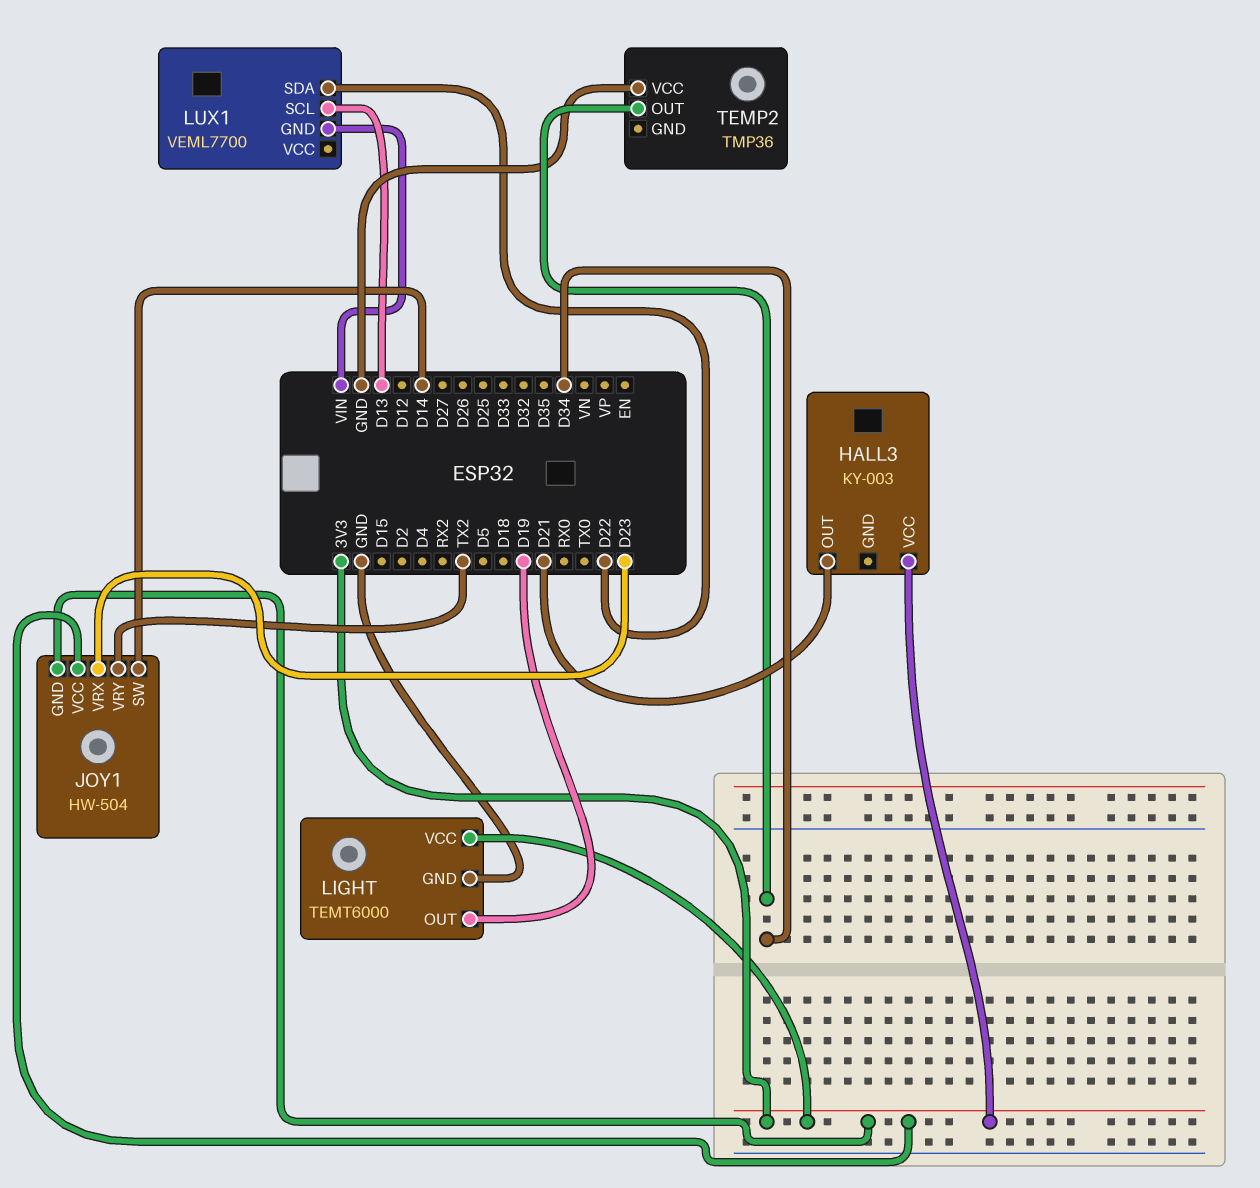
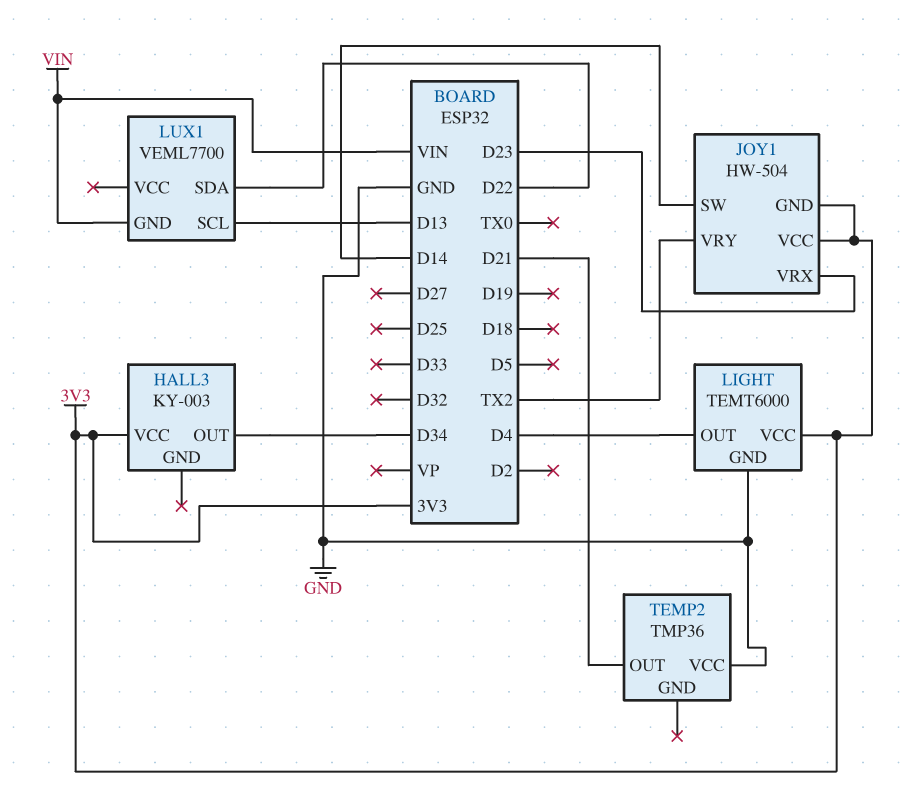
HALL3 pin OUT: D21 -> D34
LIGHT pin OUT: D19 -> D4
TEMP2 pin OUT: D34 -> D21

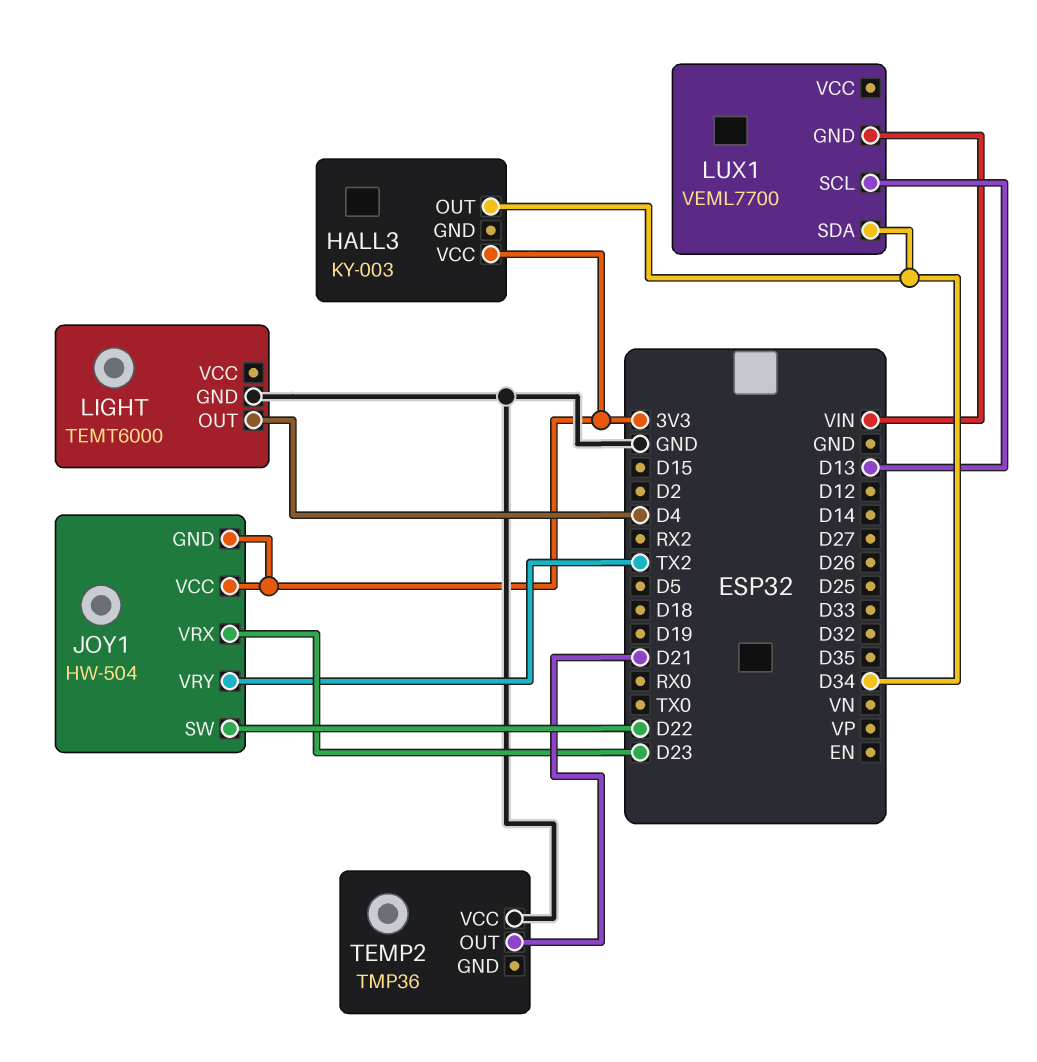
JOY1 pin SW: D14 -> D22
LIGHT pin VCC: 3V3 -> none
LUX1 pin SDA: D22 -> D34

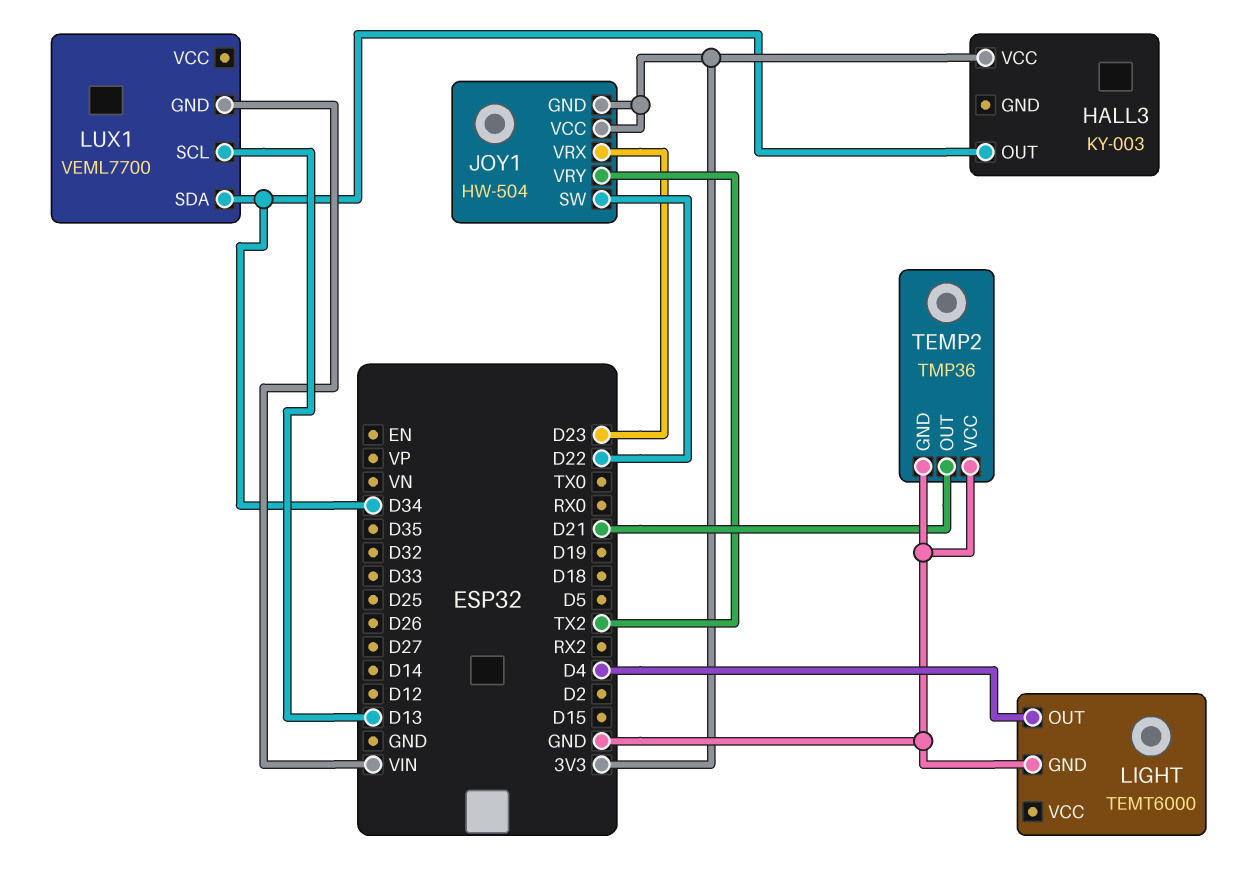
TEMP2 pin GND: none -> GND

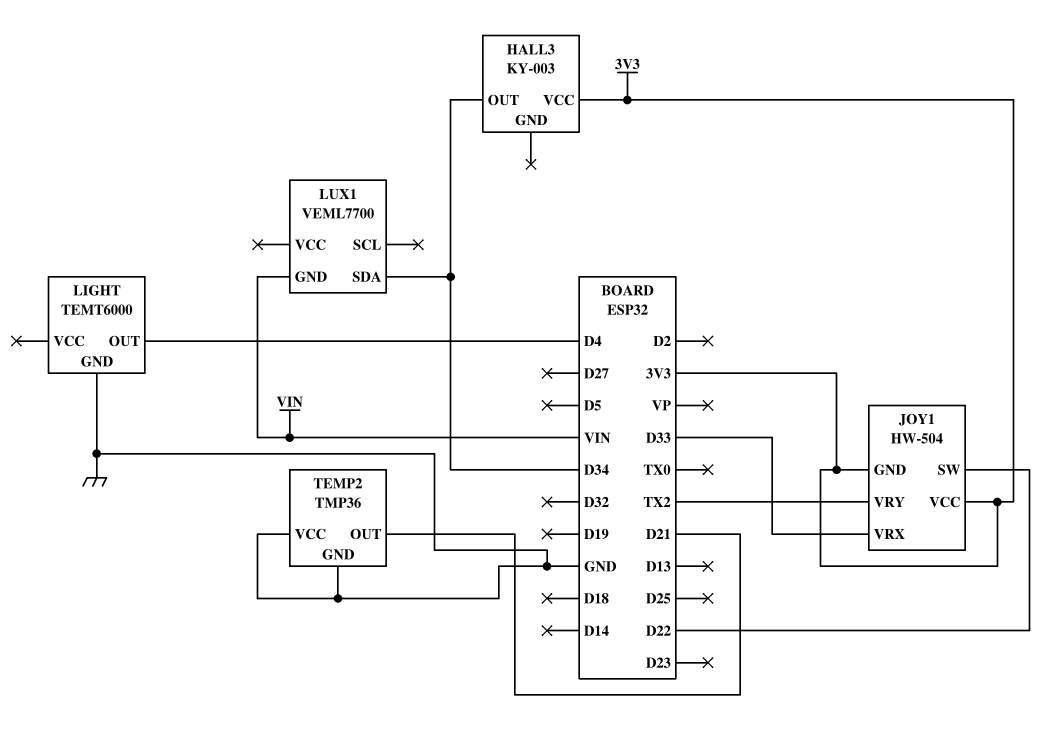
JOY1 pin VRX: D23 -> D33
LUX1 pin SCL: D13 -> none

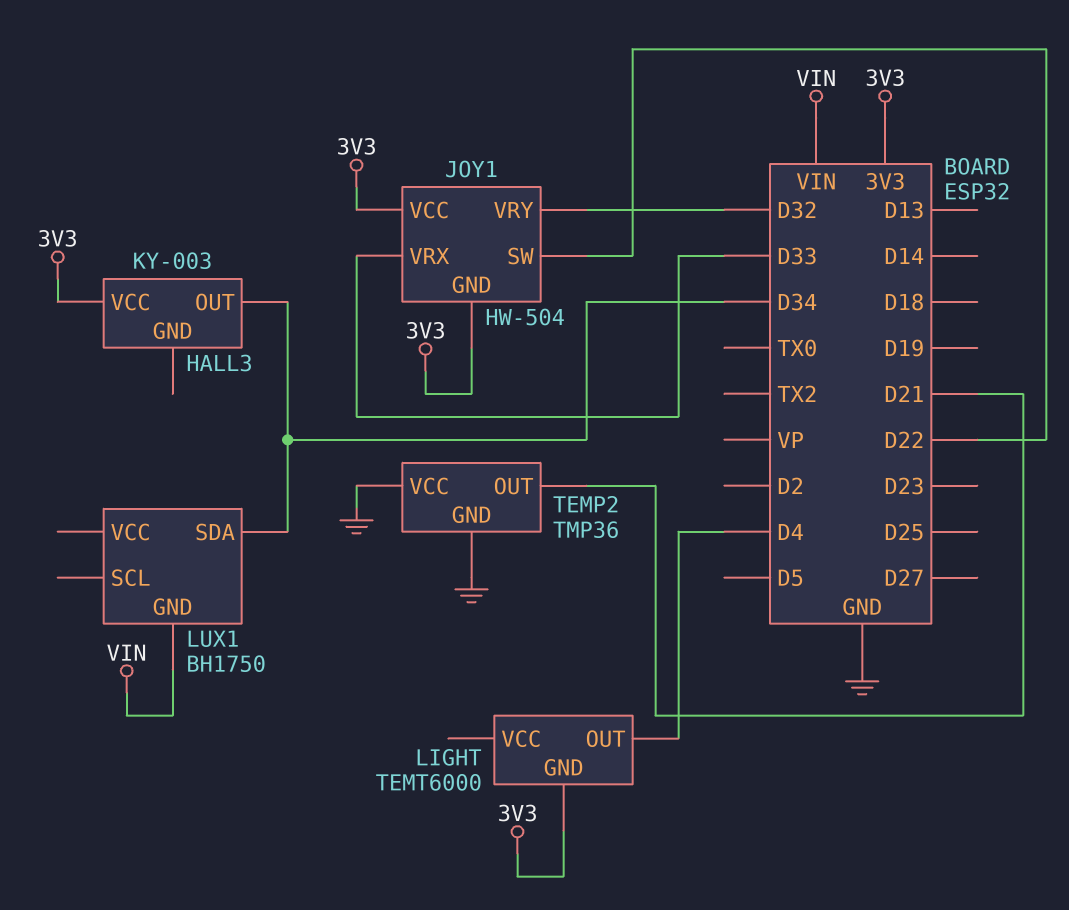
JOY1 pin VRY: TX2 -> D32
LIGHT pin GND: GND -> 3V3
LUX1: VEML7700 -> BH1750

